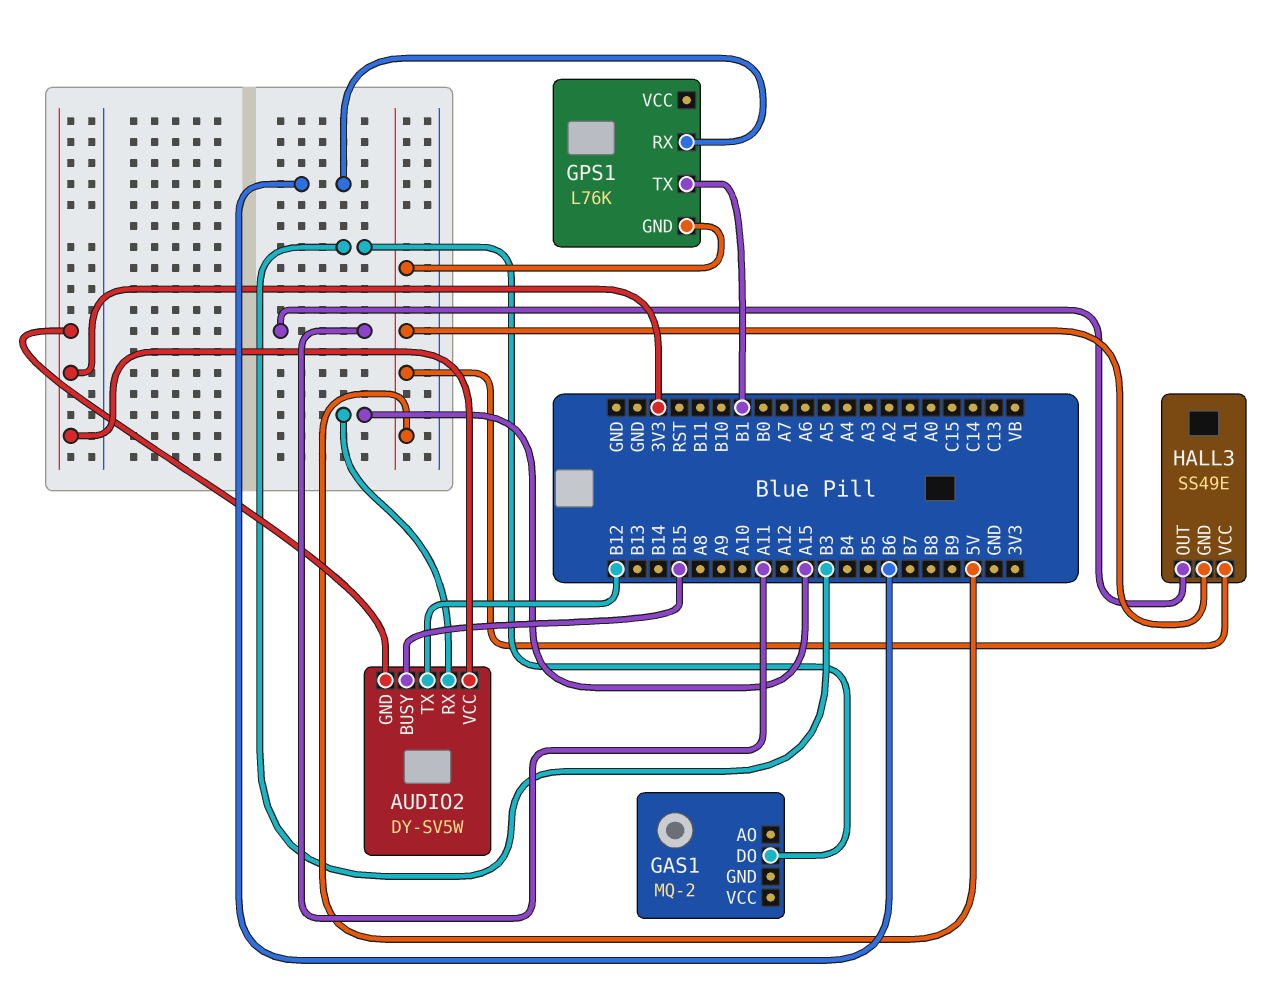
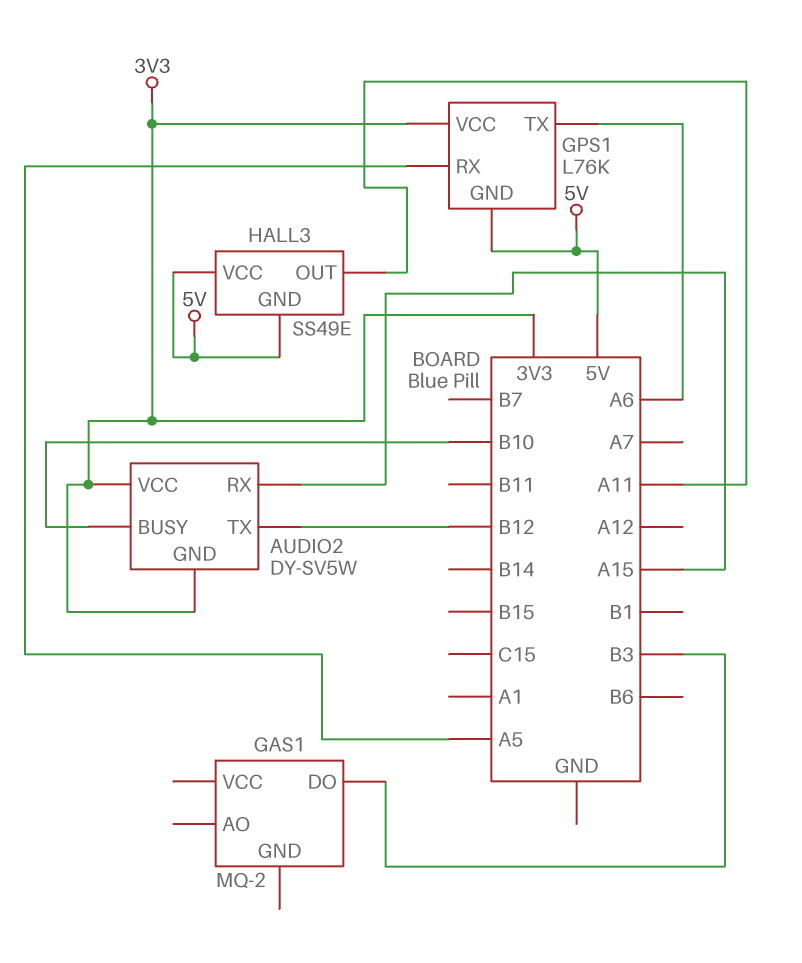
AUDIO2 pin BUSY: B15 -> B10
GPS1 pin RX: B6 -> A5
GPS1 pin TX: B1 -> A6
GPS1 pin VCC: none -> 3V3

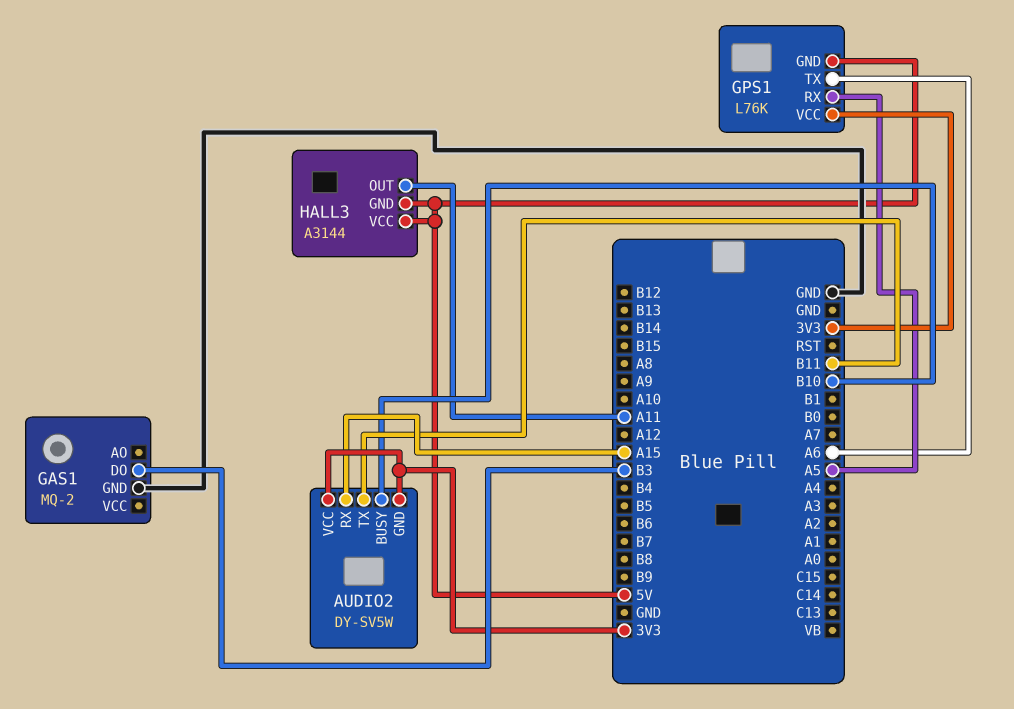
AUDIO2 pin TX: B12 -> B11
GAS1 pin GND: none -> GND
HALL3: SS49E -> A3144

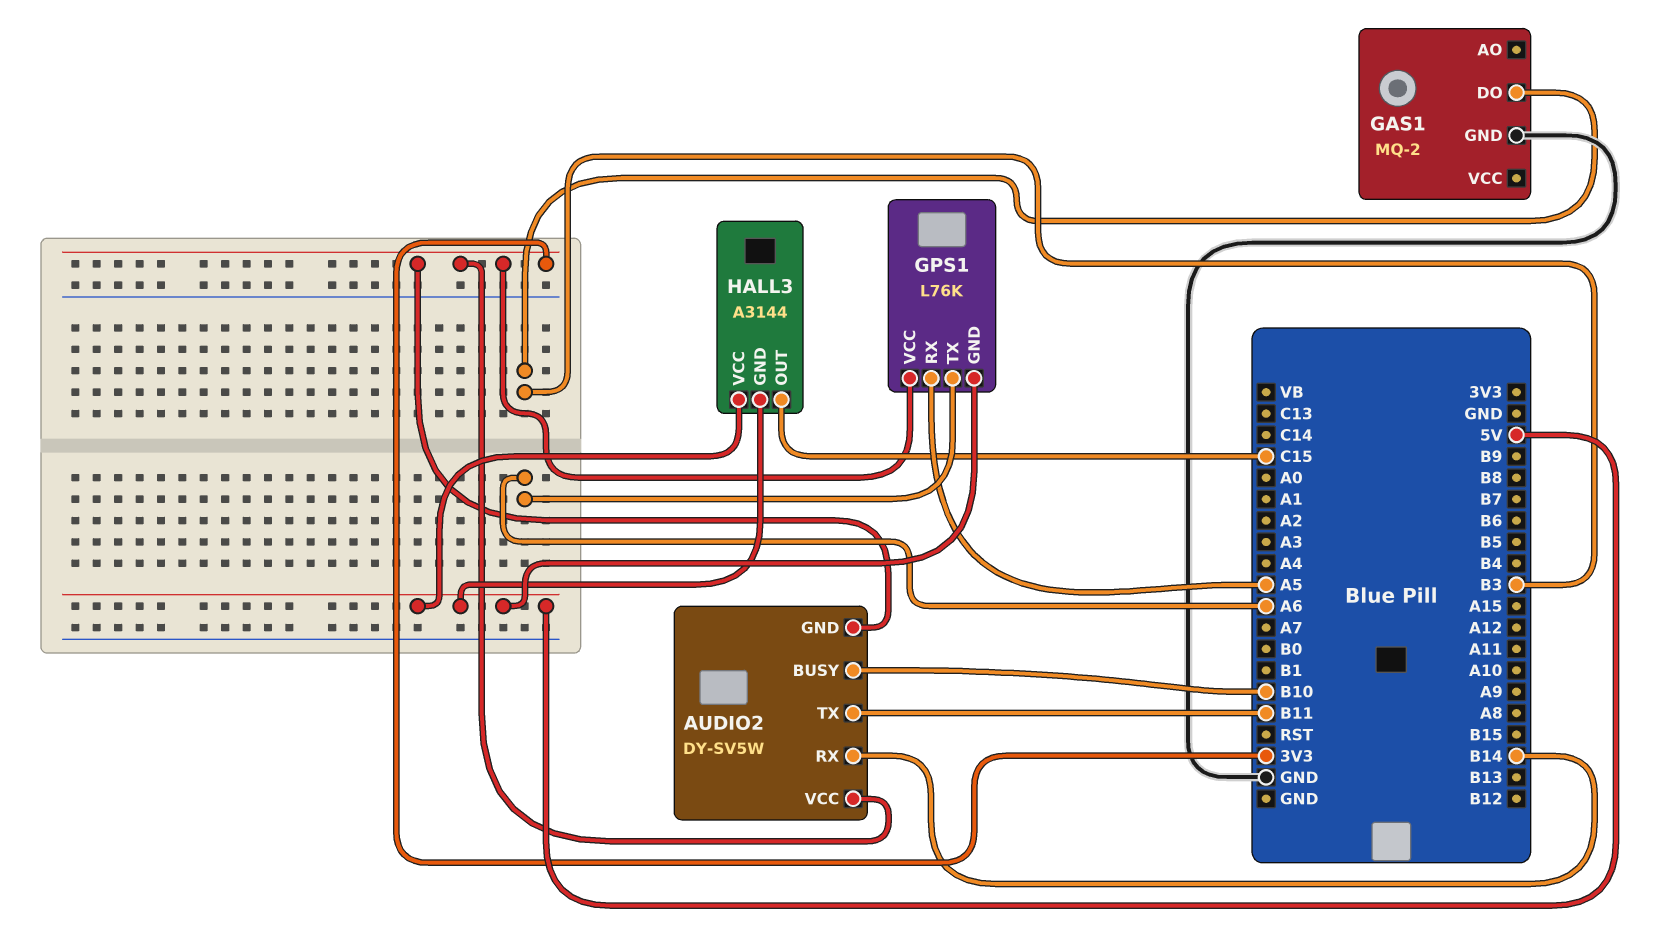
AUDIO2 pin RX: A15 -> B14
HALL3 pin OUT: A11 -> C15

